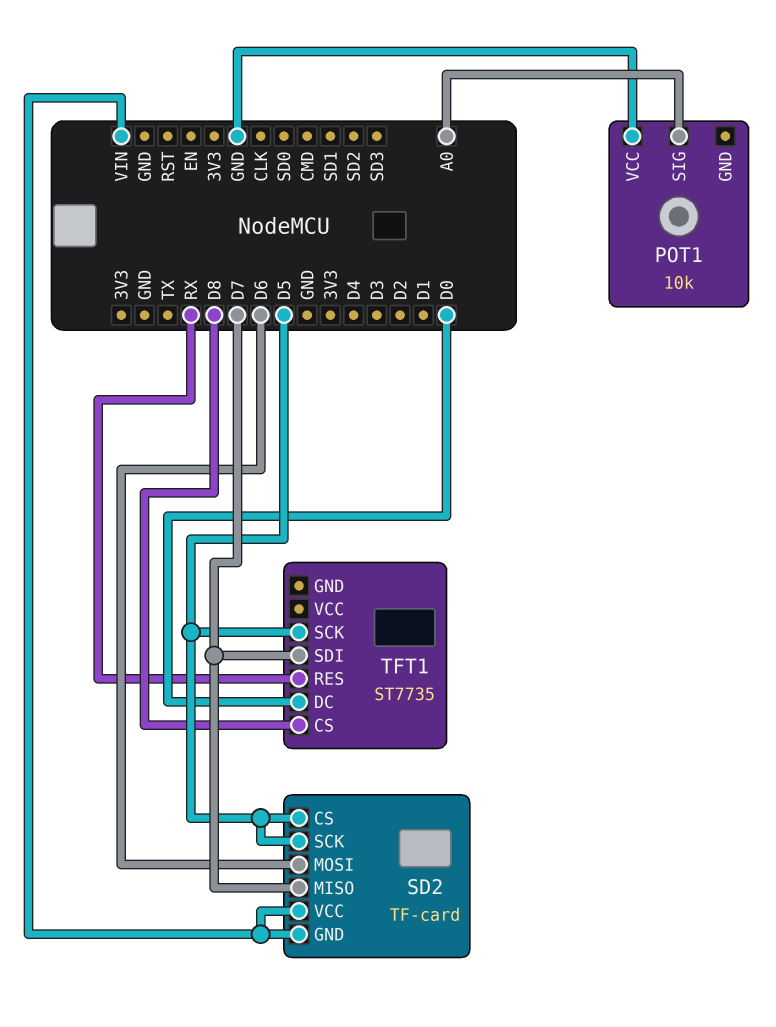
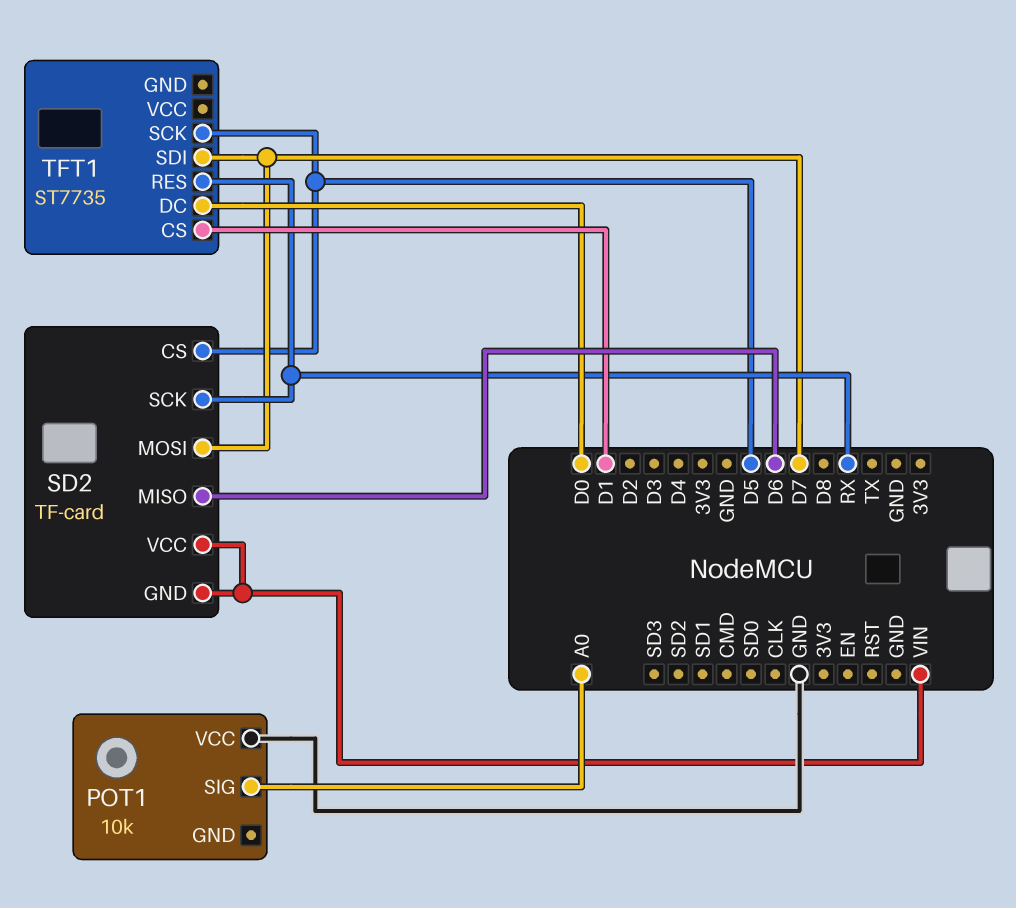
SD2 pin MISO: D7 -> D6
SD2 pin MOSI: D6 -> D7
SD2 pin SCK: D5 -> RX
TFT1 pin CS: D8 -> D1

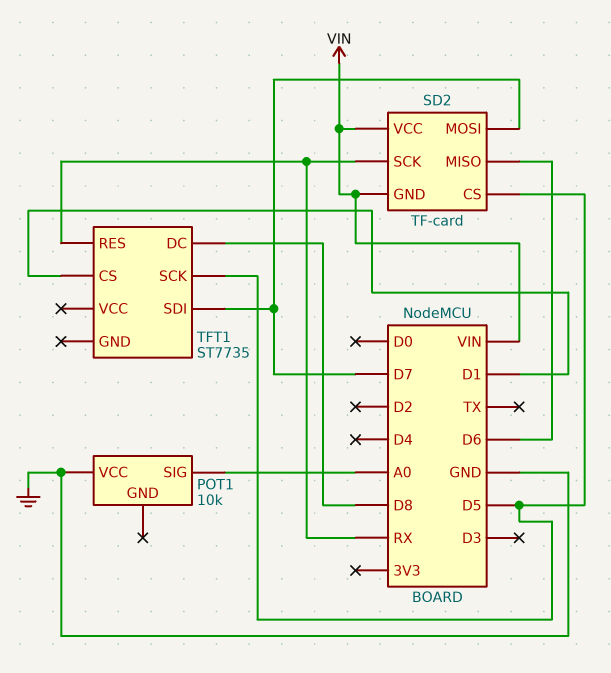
TFT1 pin DC: D0 -> D8

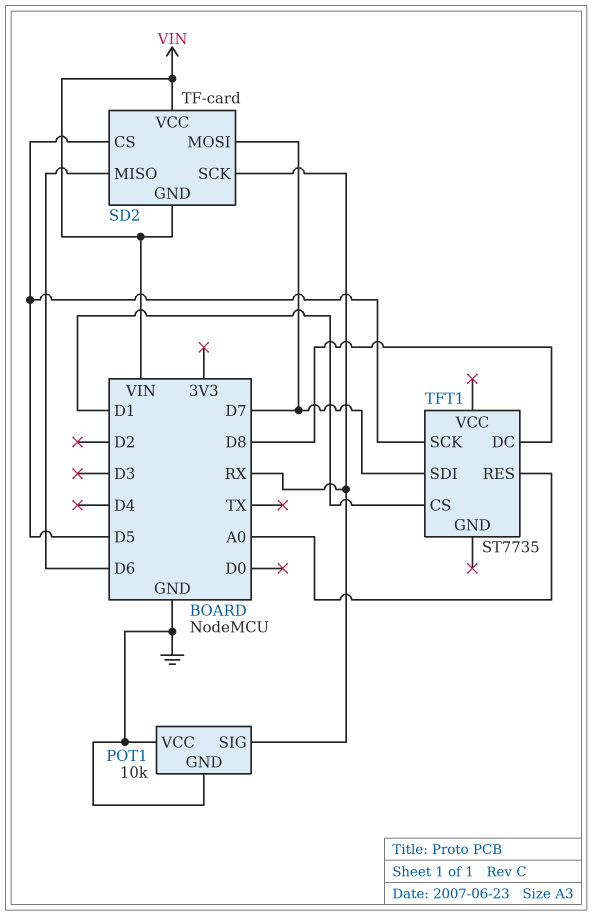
POT1 pin GND: none -> GND
POT1 pin SIG: A0 -> RX
TFT1 pin RES: RX -> A0

